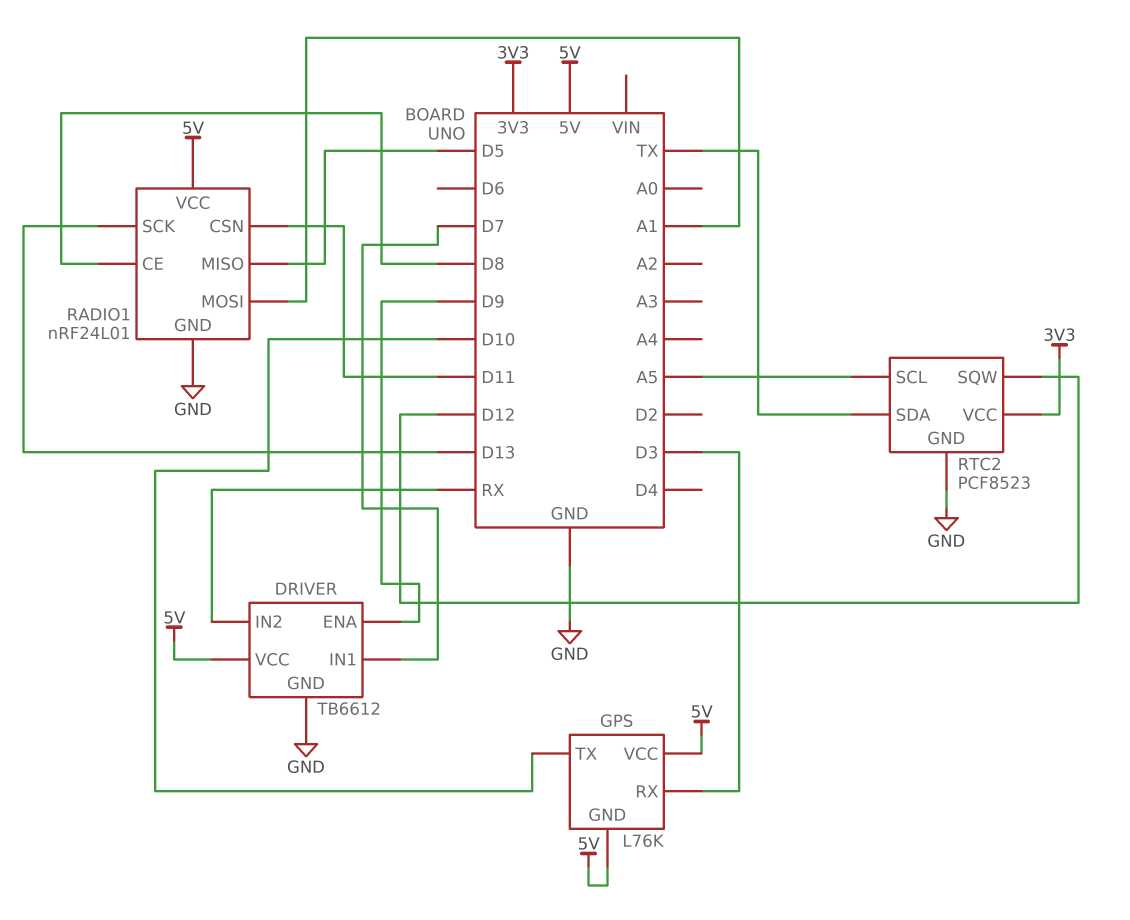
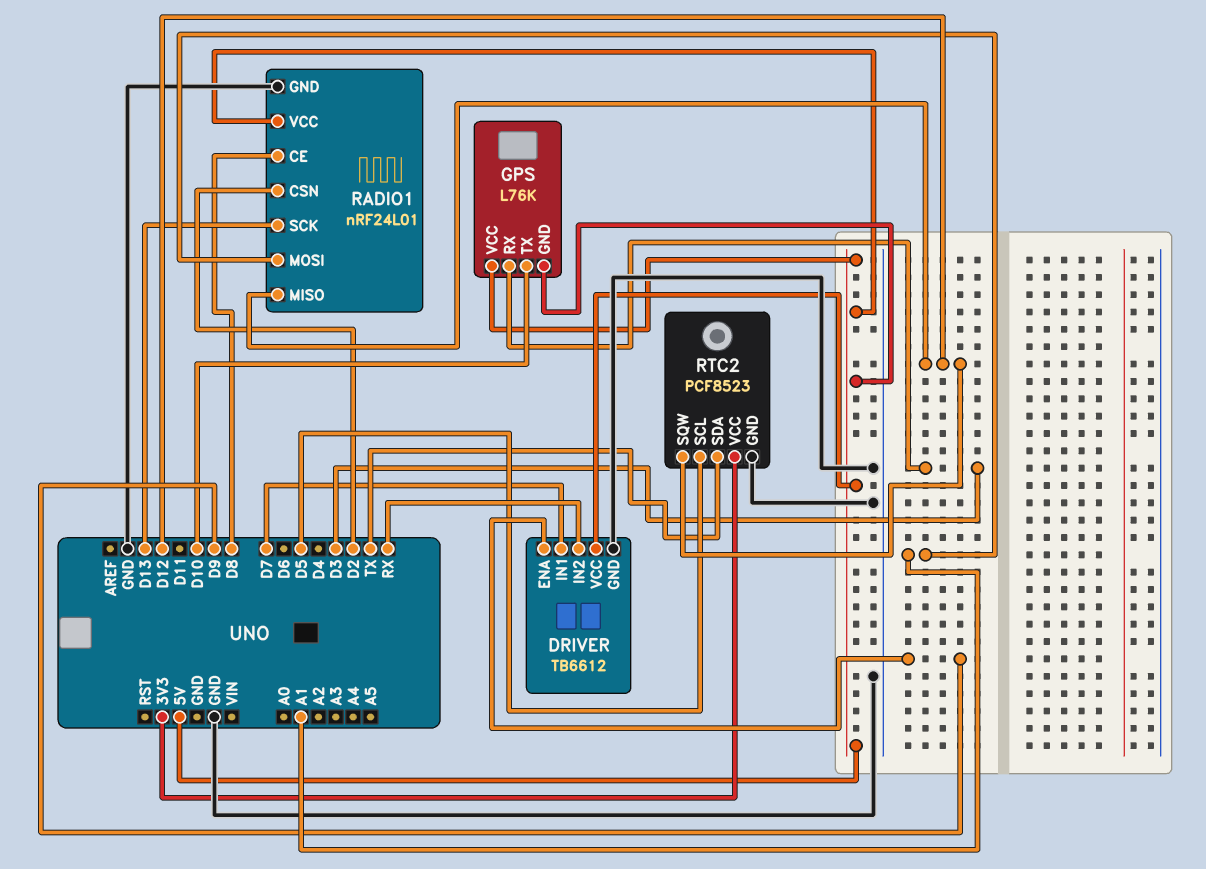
RADIO1 pin CSN: D11 -> D2
RADIO1 pin MISO: D5 -> D12
RTC2 pin SCL: A5 -> D5

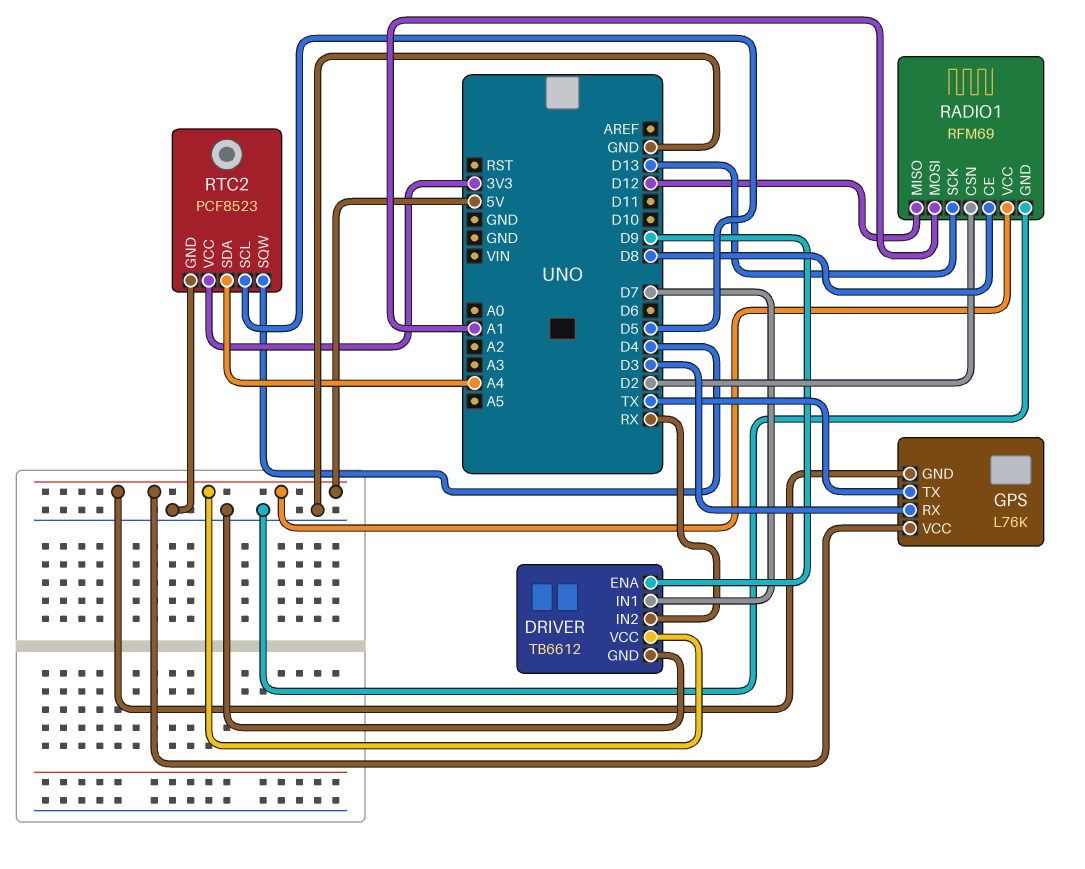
GPS pin TX: D10 -> TX
RADIO1: nRF24L01 -> RFM69
RTC2 pin SDA: TX -> A4
RTC2 pin SQW: D12 -> D4

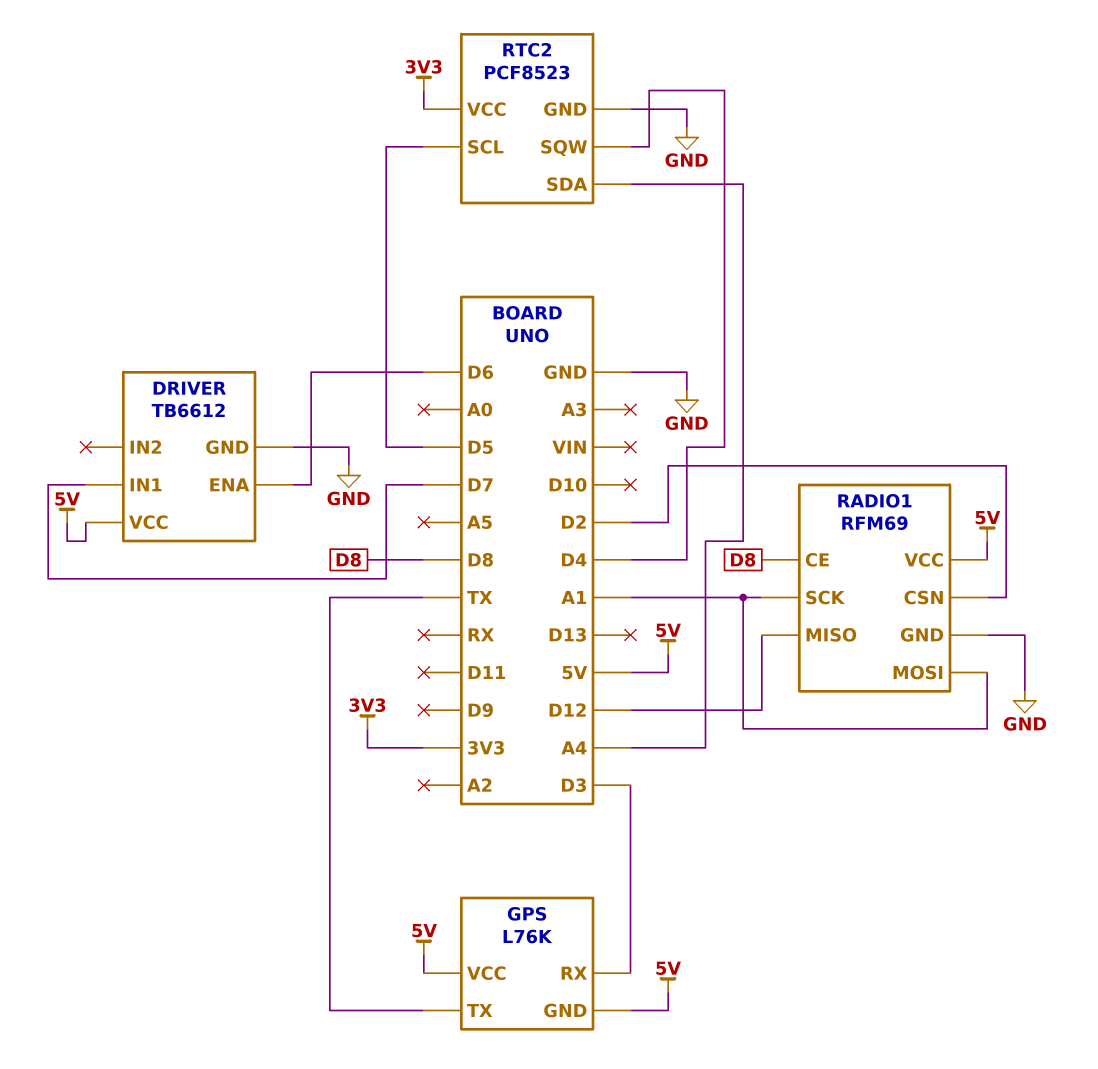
DRIVER pin ENA: D9 -> D6
DRIVER pin IN2: RX -> none
RADIO1 pin SCK: D13 -> A1

